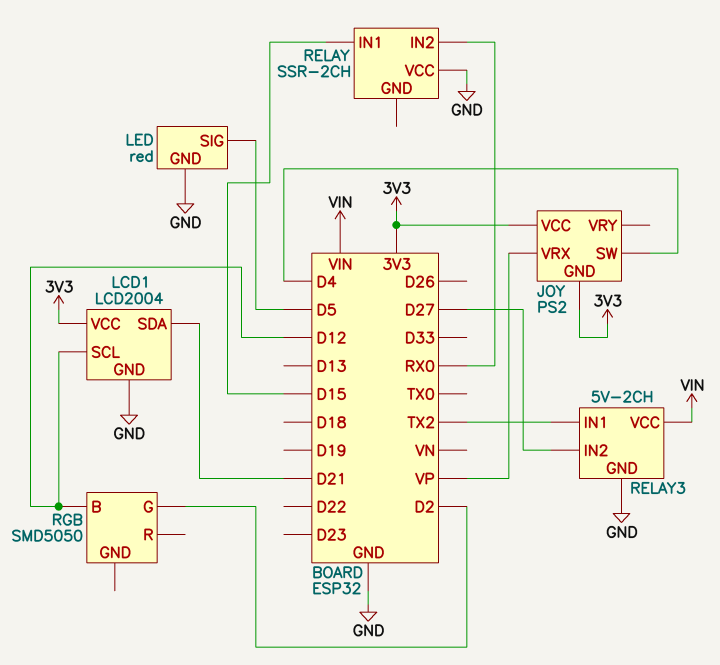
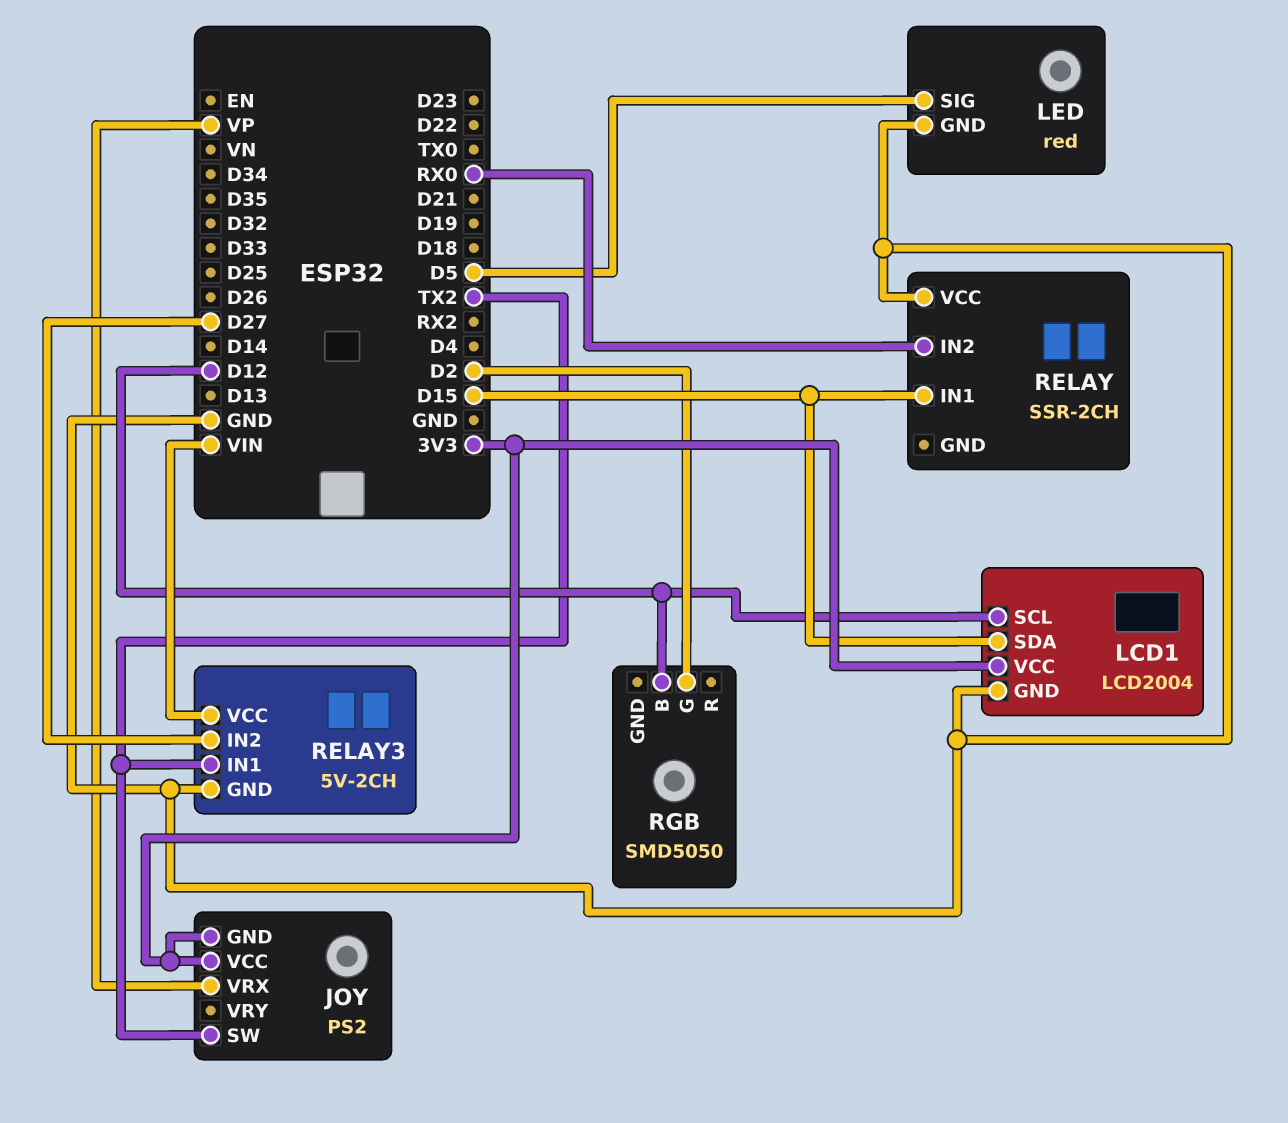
JOY pin SW: D4 -> TX2
LCD1 pin SDA: D21 -> D15

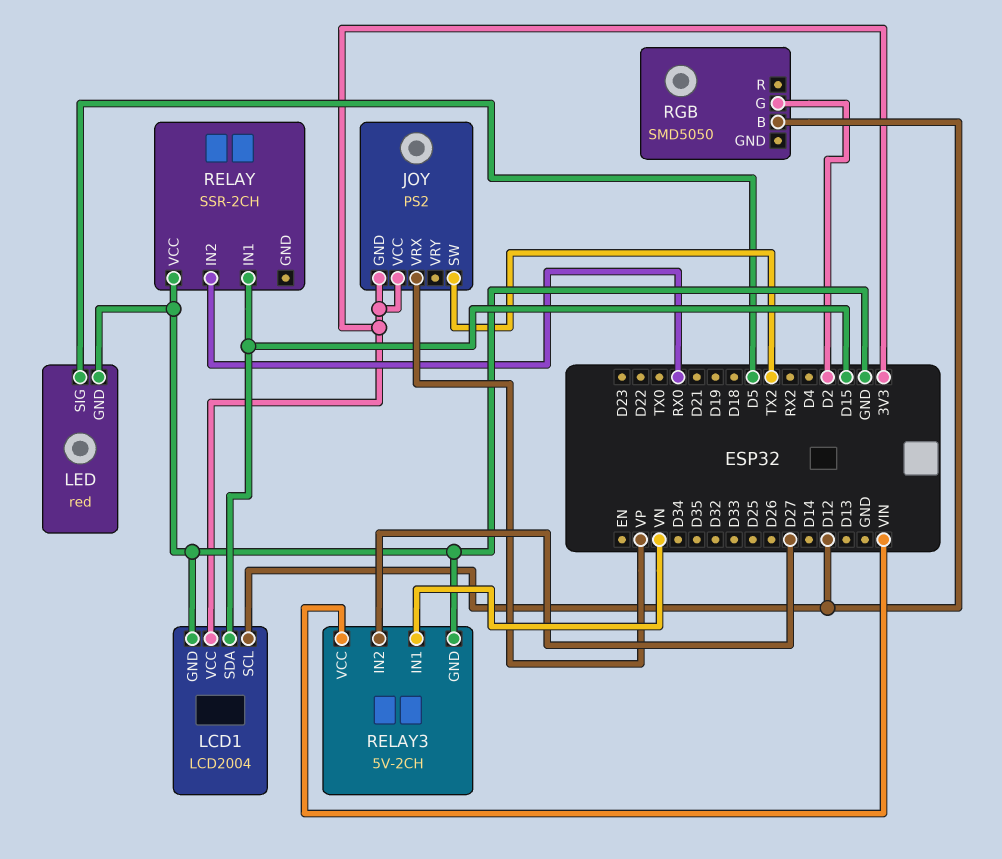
RELAY3 pin IN1: TX2 -> VN

